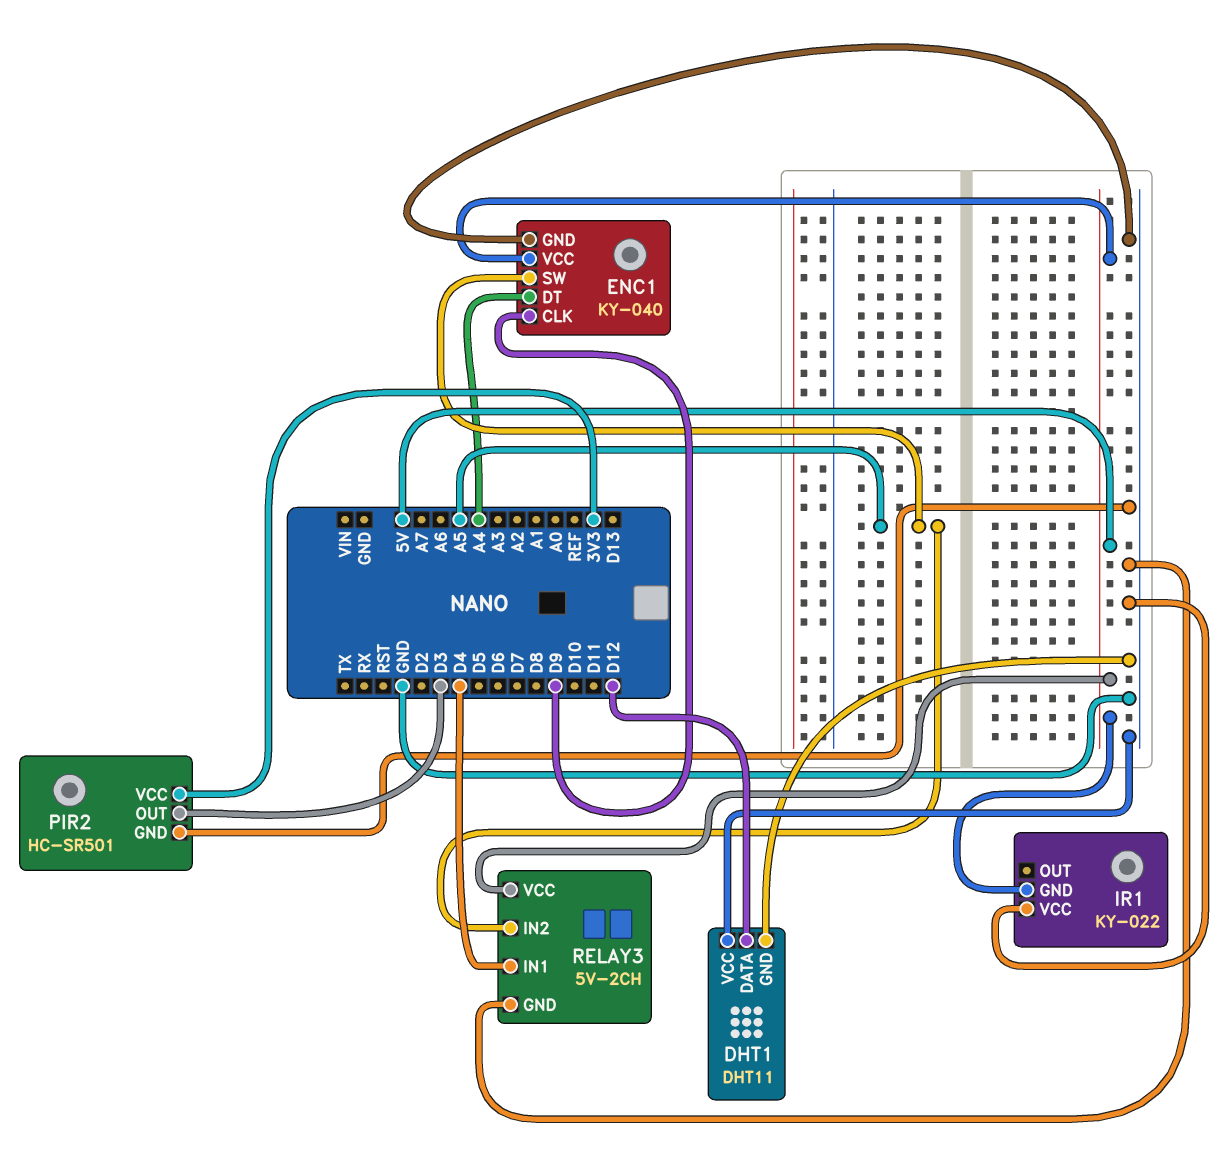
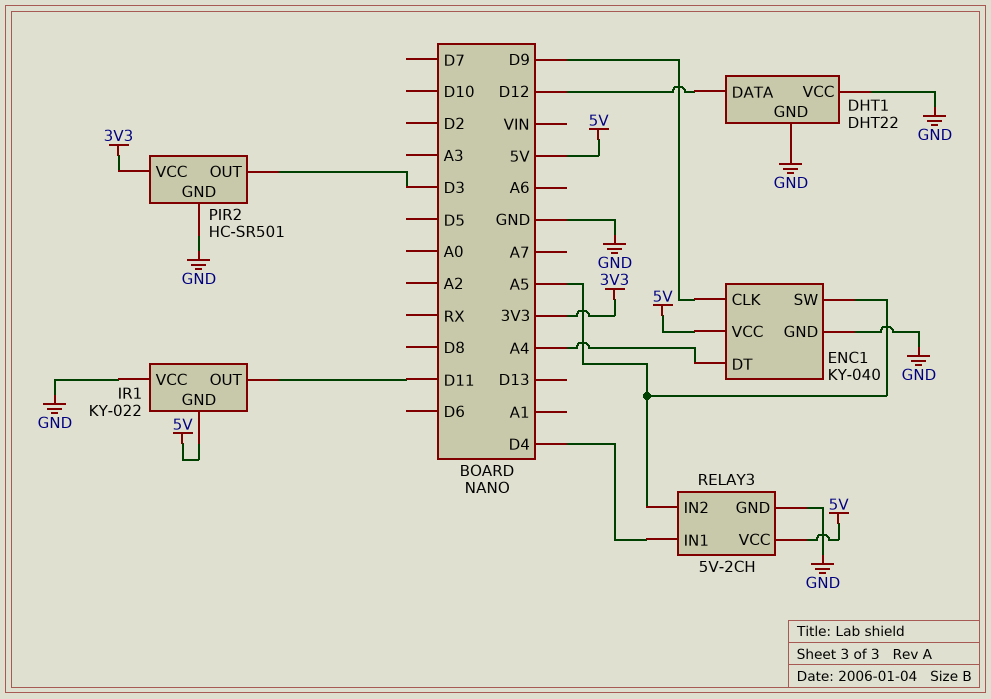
DHT1: DHT11 -> DHT22
IR1 pin OUT: none -> D11

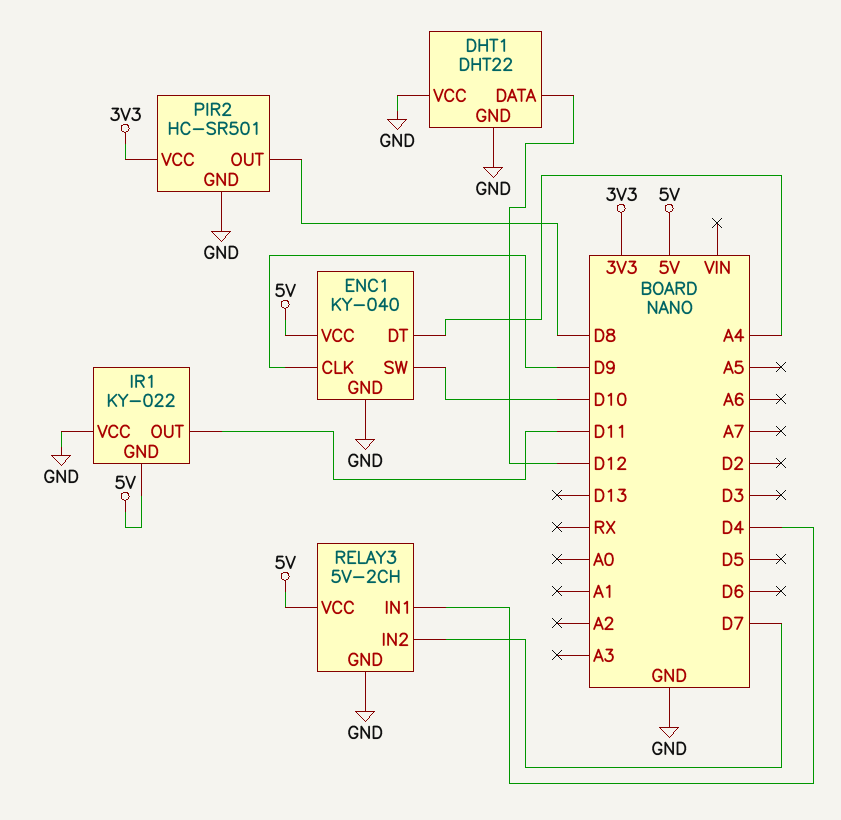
ENC1 pin SW: A5 -> D10
PIR2 pin OUT: D3 -> D8
RELAY3 pin IN2: A5 -> D7

